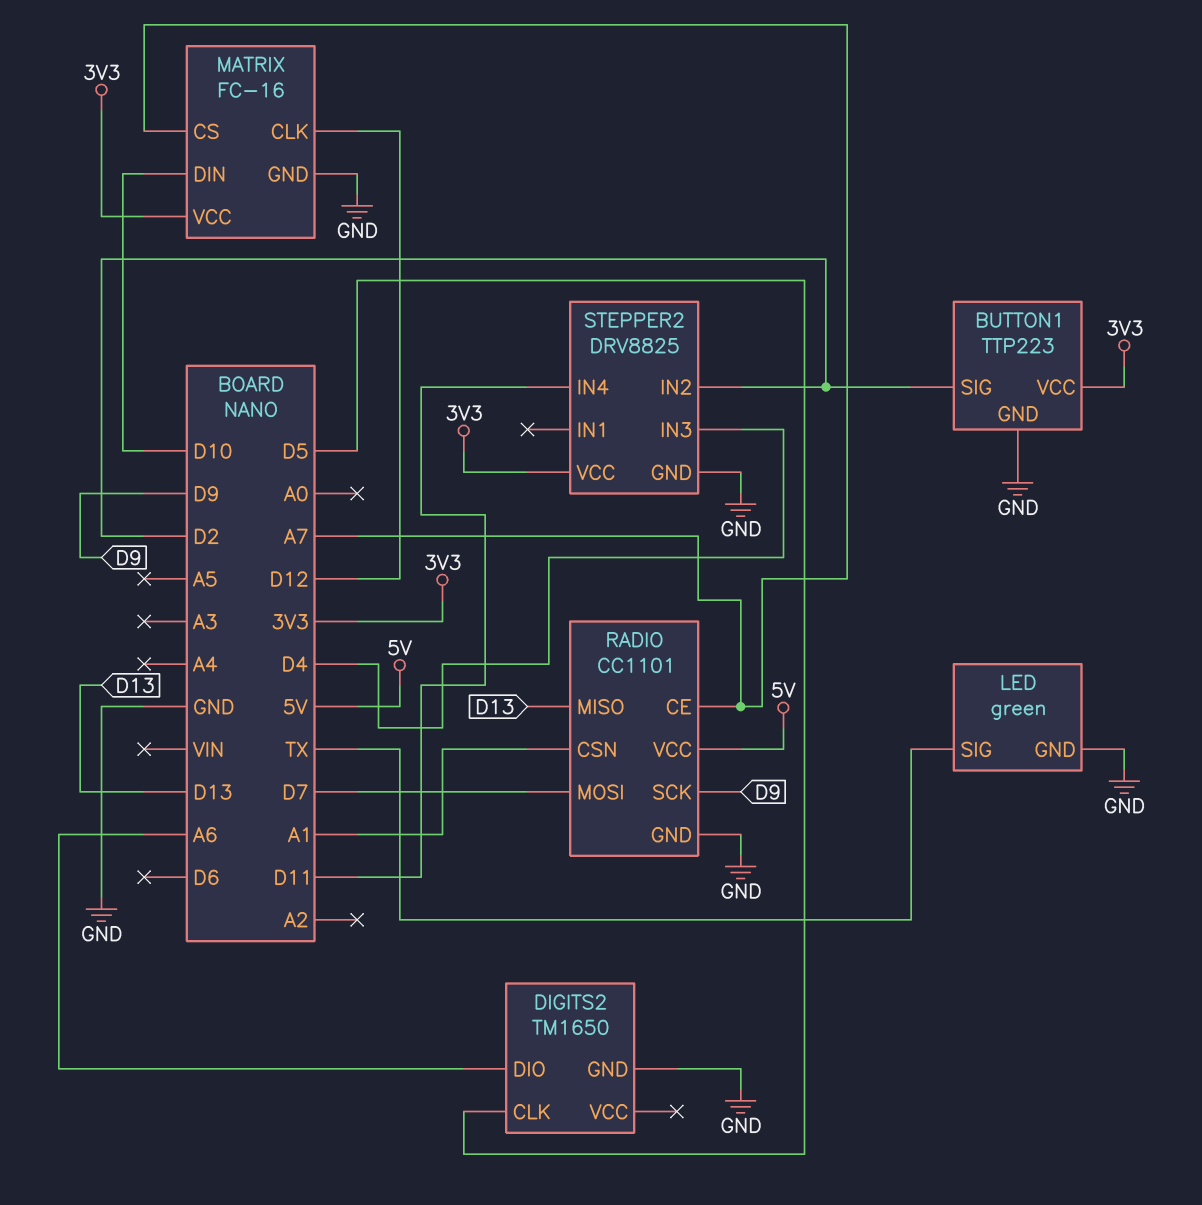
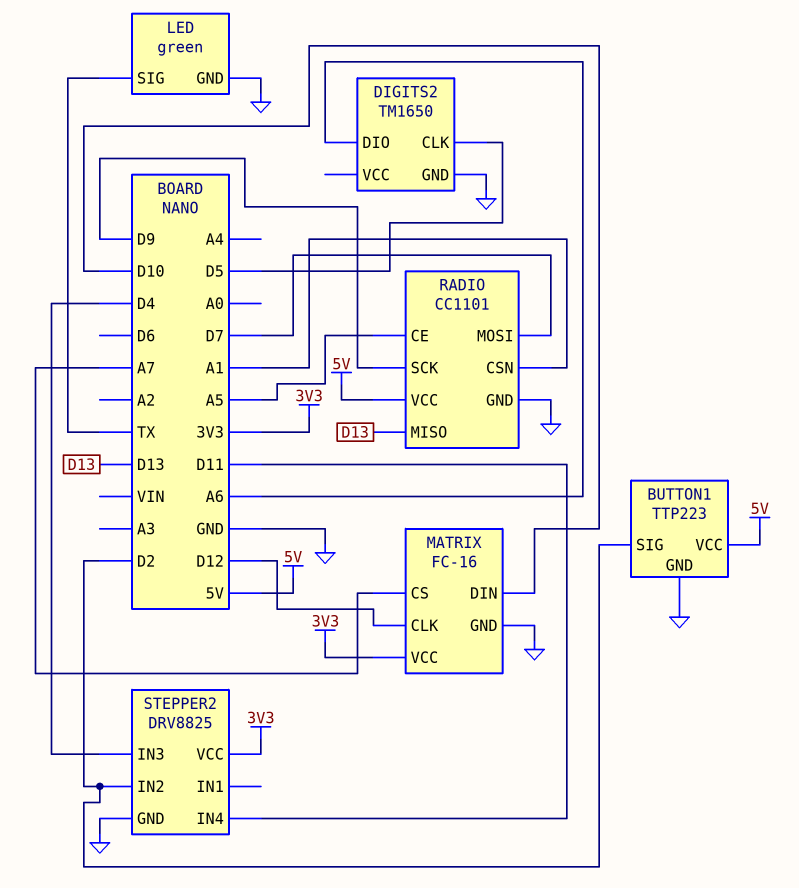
BUTTON1 pin VCC: 3V3 -> 5V
RADIO pin CE: A7 -> A5

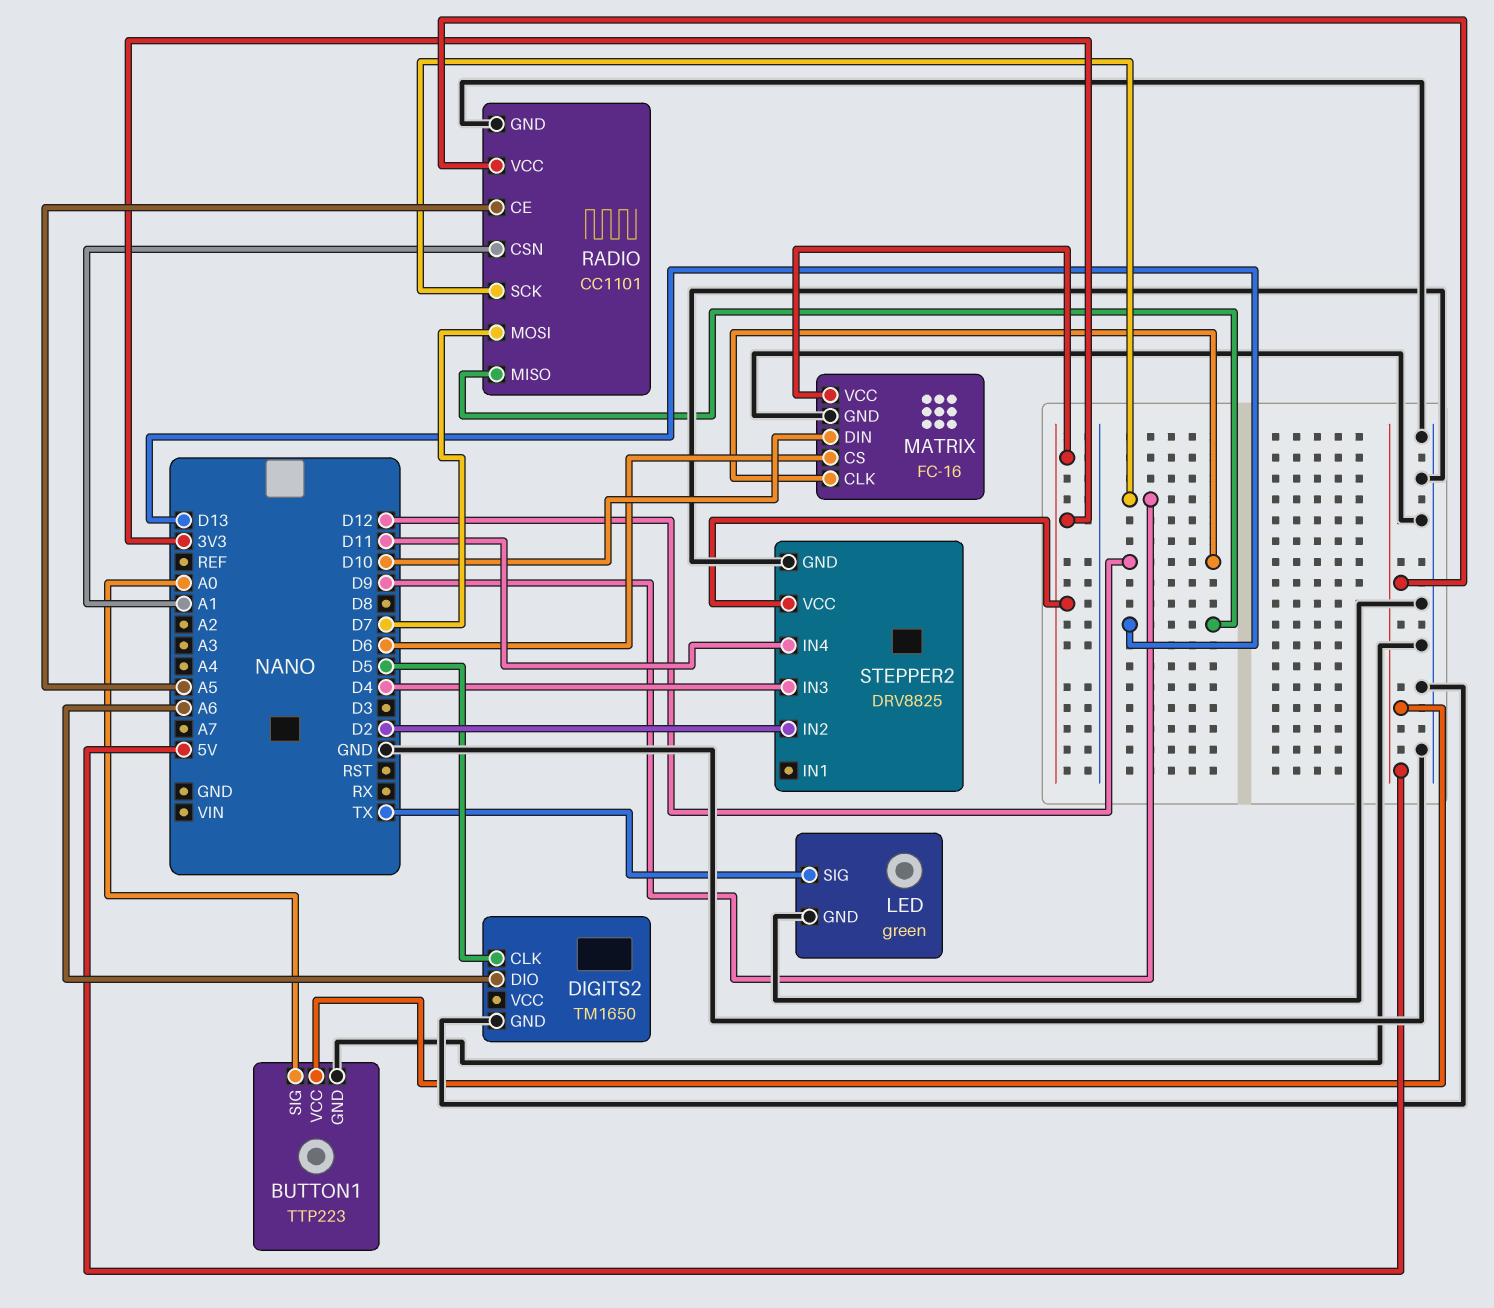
BUTTON1 pin SIG: D2 -> A0
MATRIX pin CS: A7 -> D6

